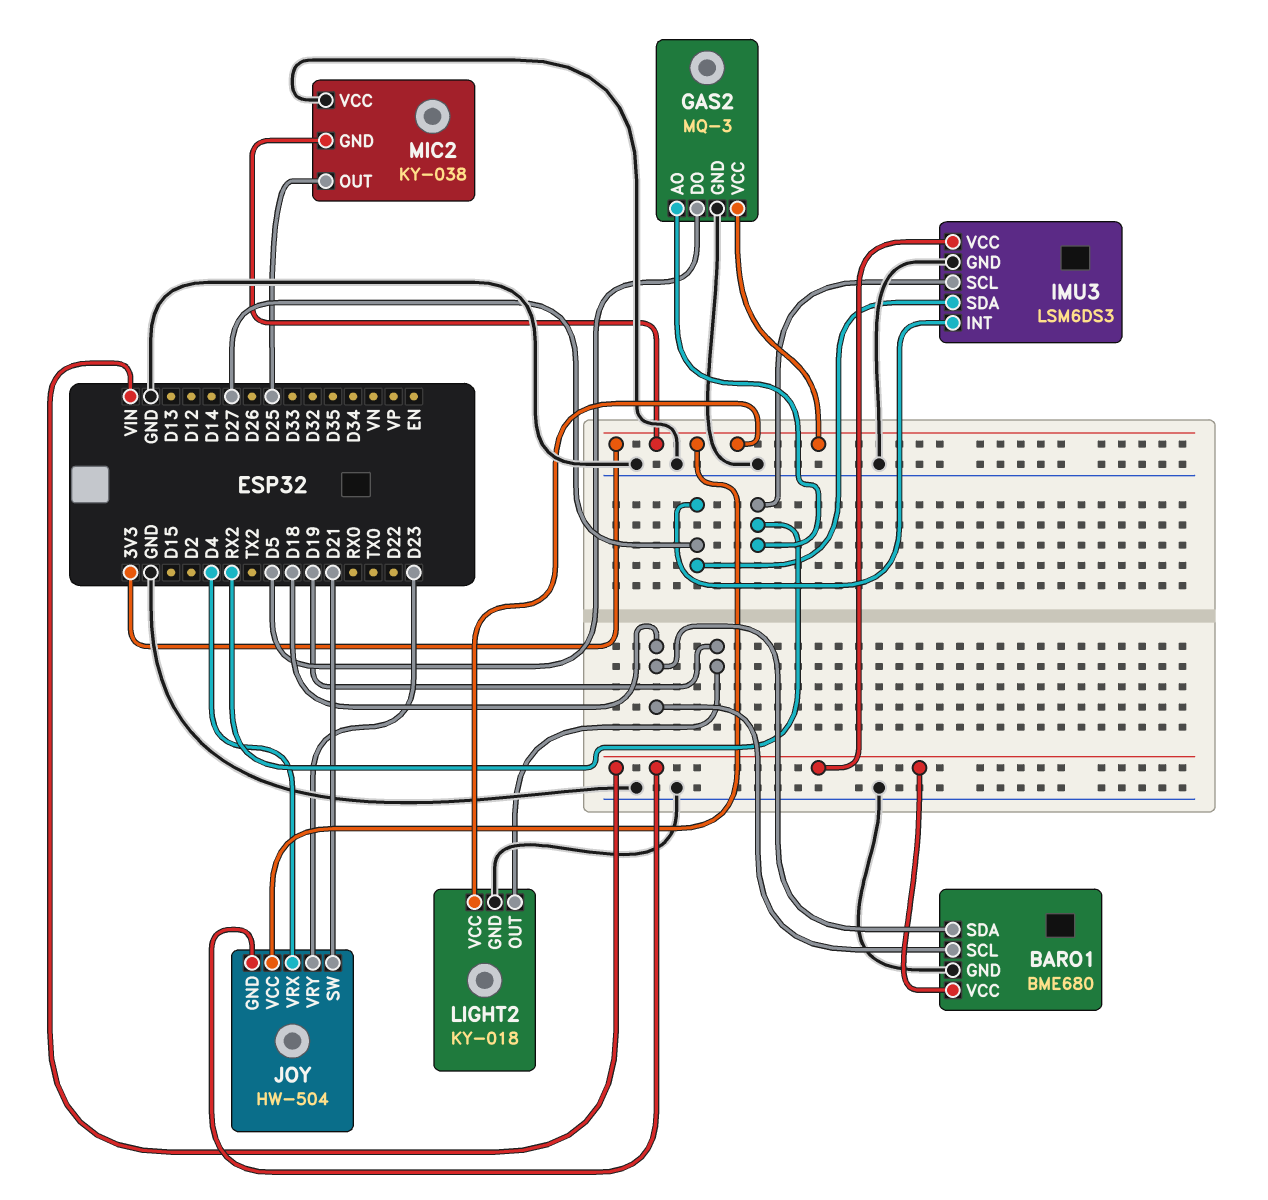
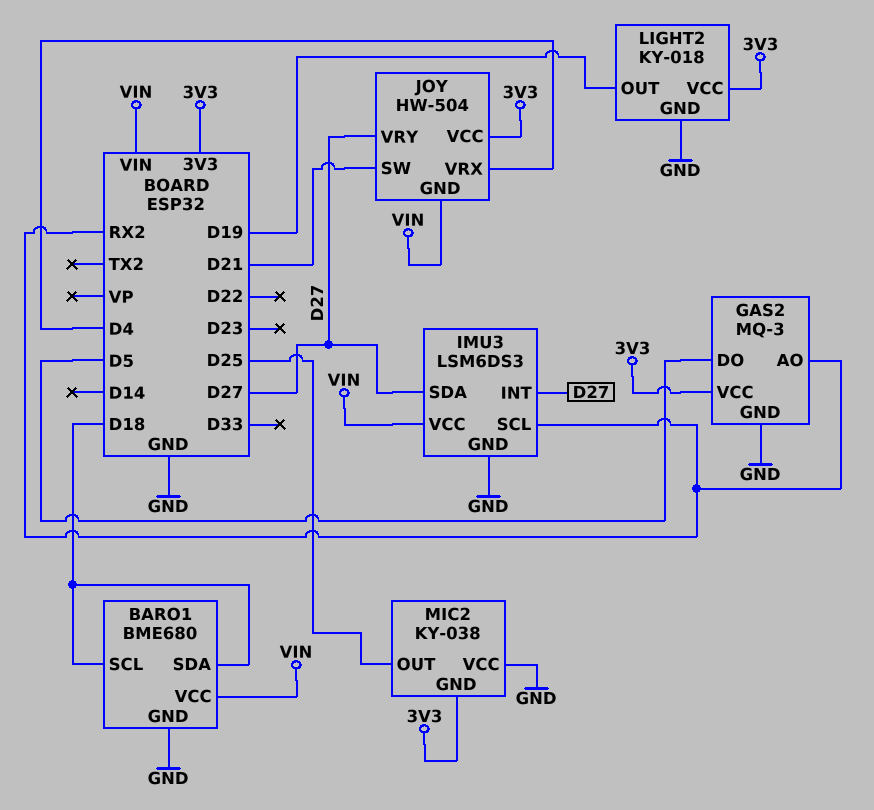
JOY pin VRY: D23 -> D27

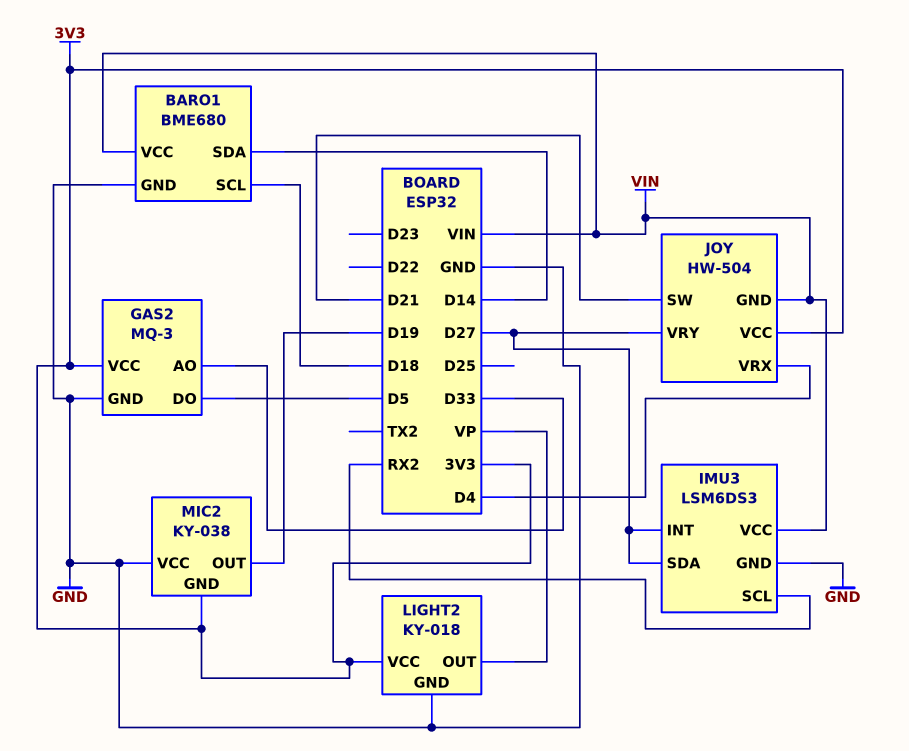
BARO1 pin SDA: D18 -> D14
GAS2 pin AO: RX2 -> D33
LIGHT2 pin OUT: D19 -> VP
MIC2 pin OUT: D25 -> D19

